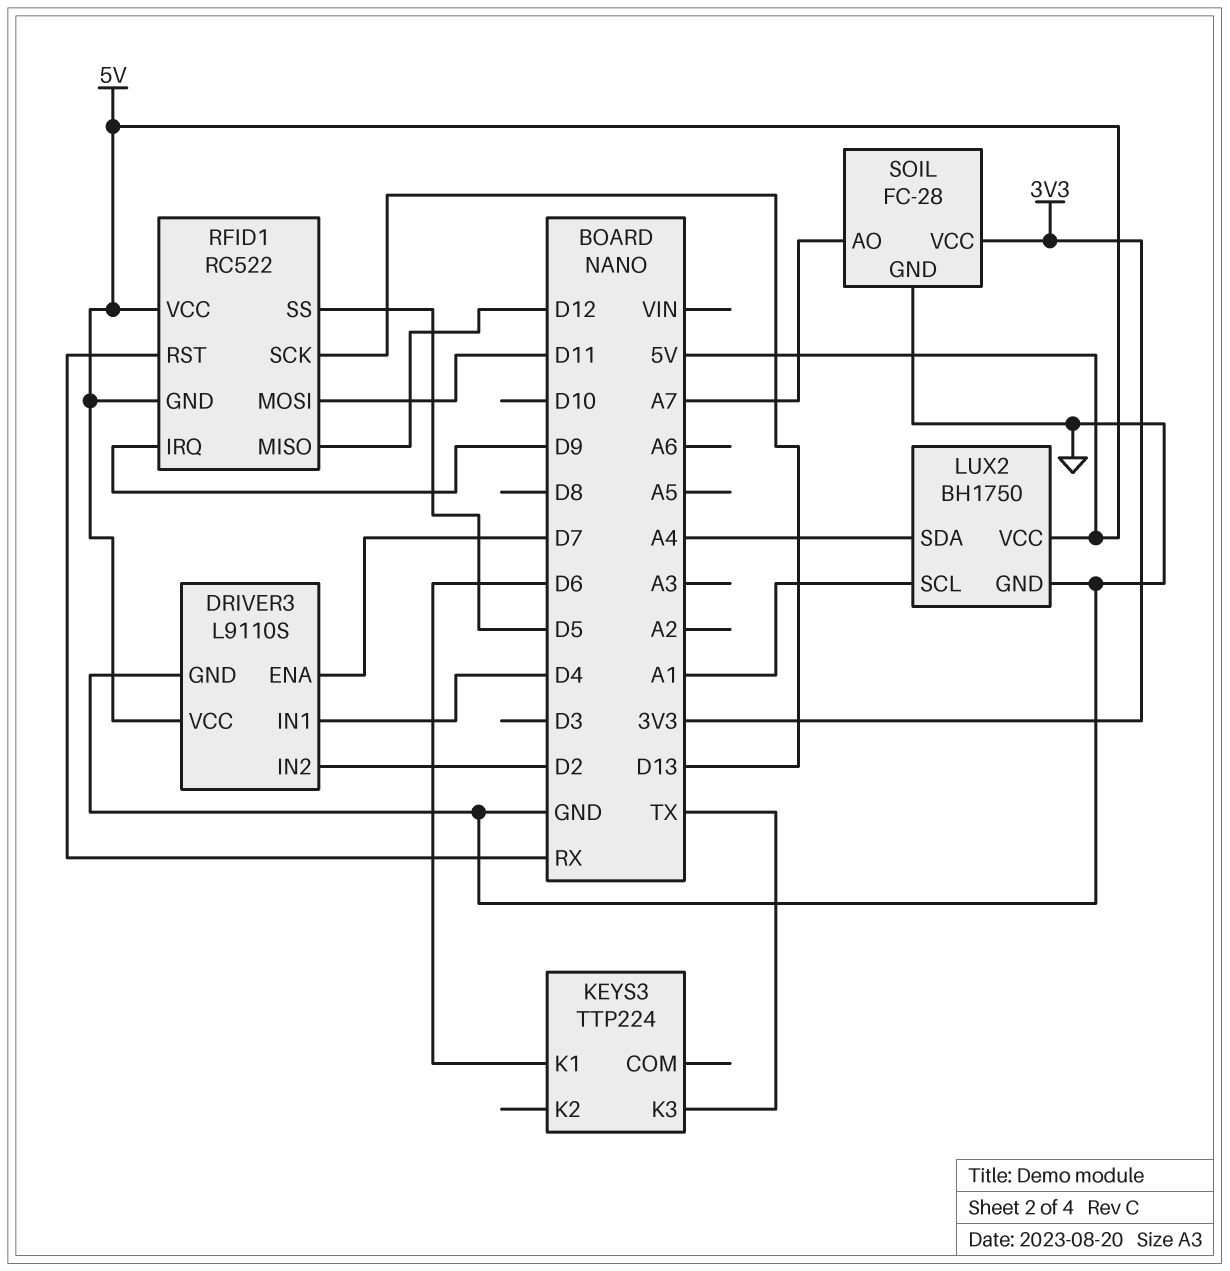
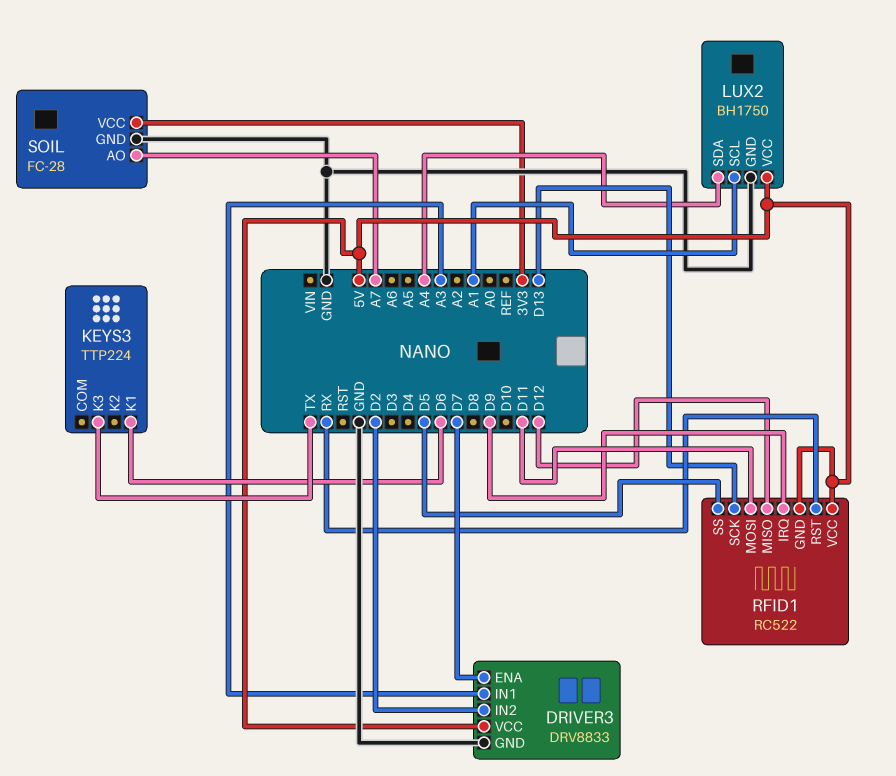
DRIVER3: L9110S -> DRV8833
DRIVER3 pin IN1: D4 -> A3

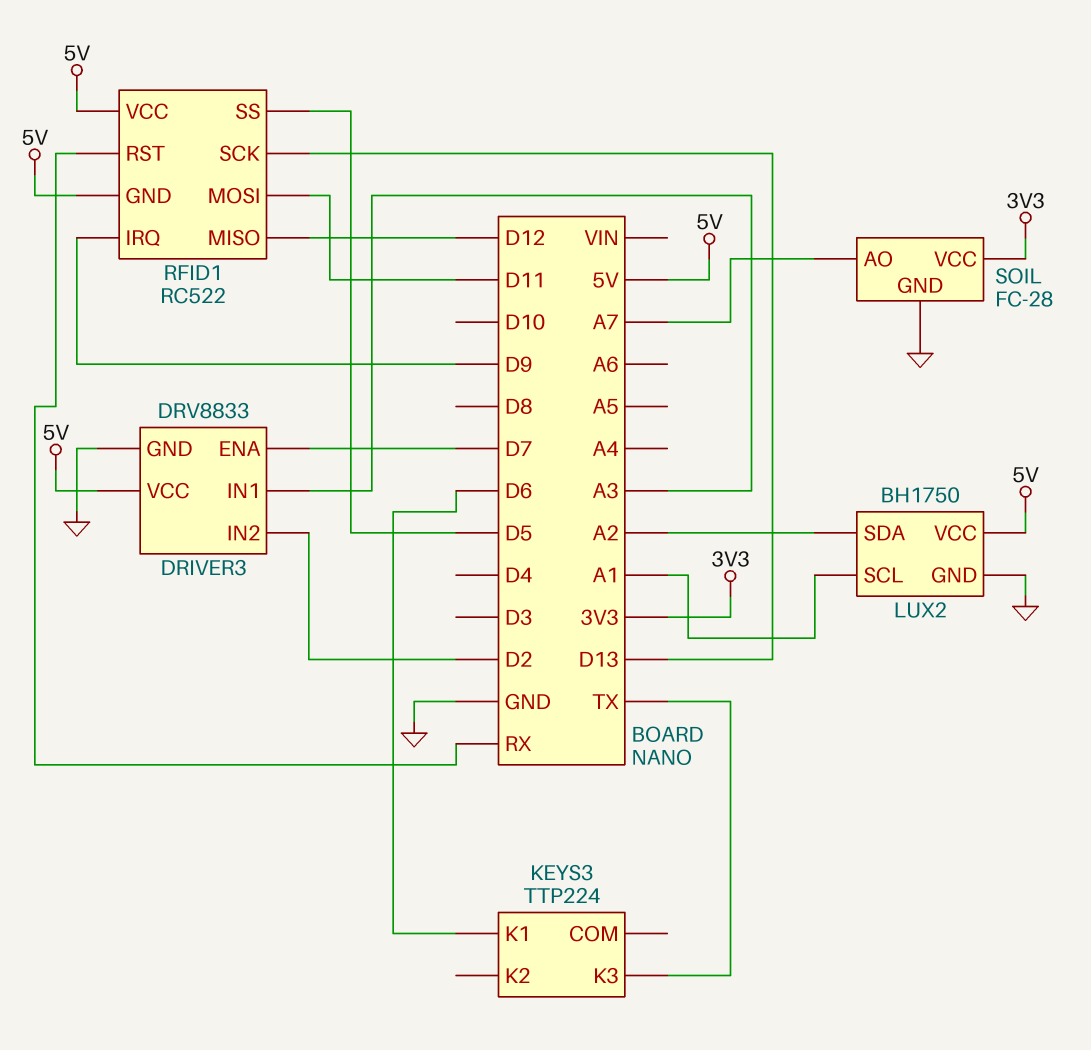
LUX2 pin SDA: A4 -> A2

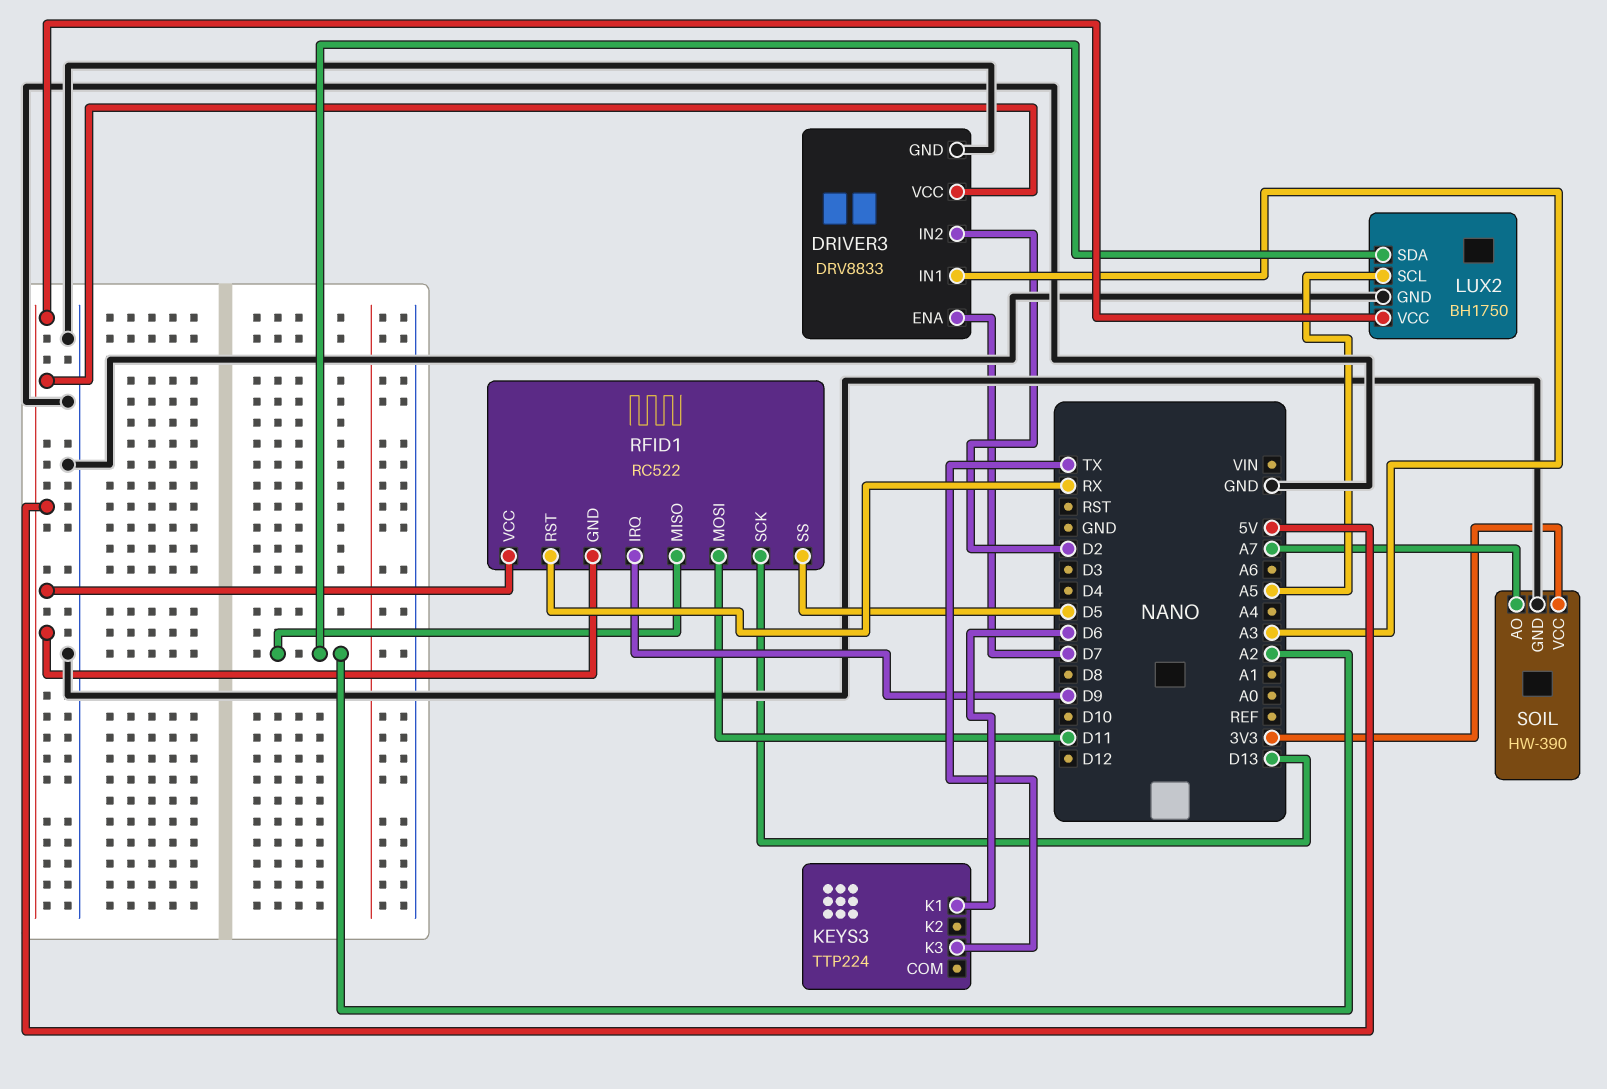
LUX2 pin SCL: A1 -> A5
RFID1 pin MISO: D12 -> A2
SOIL: FC-28 -> HW-390

